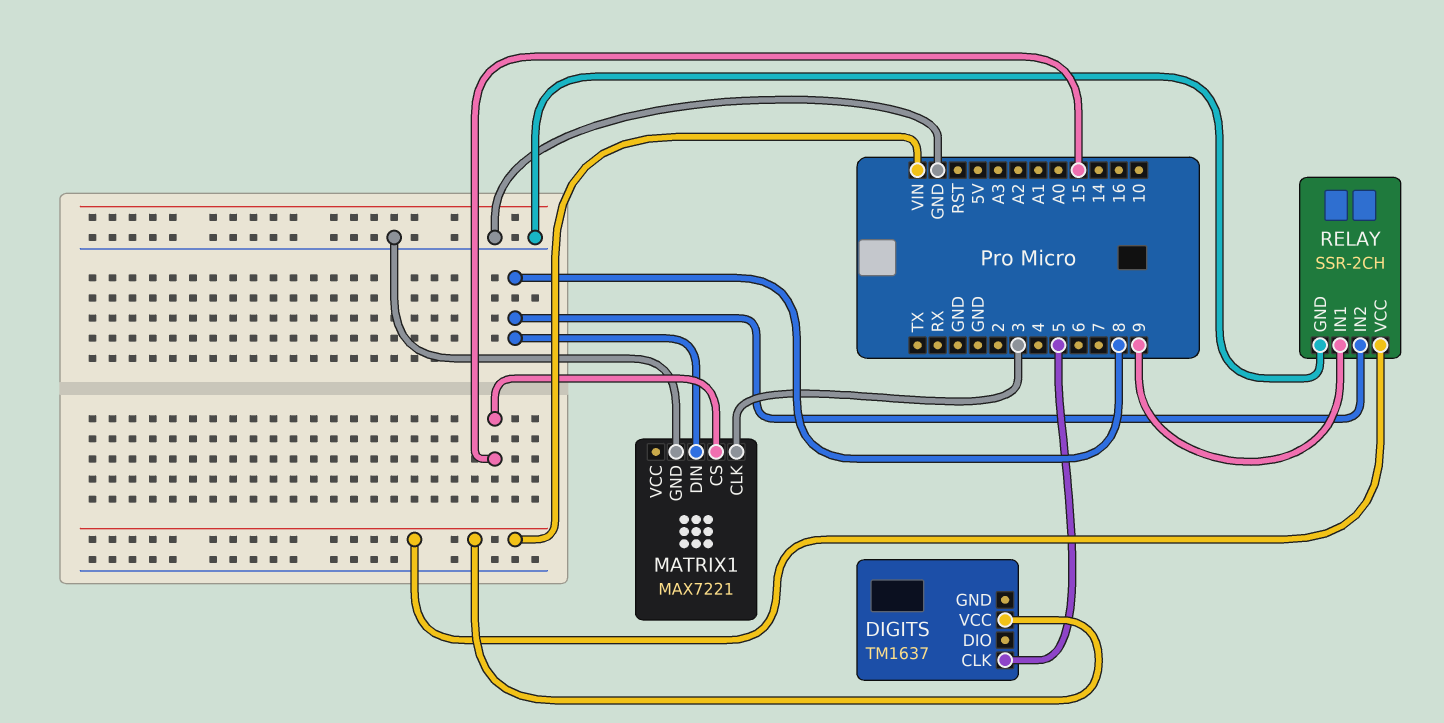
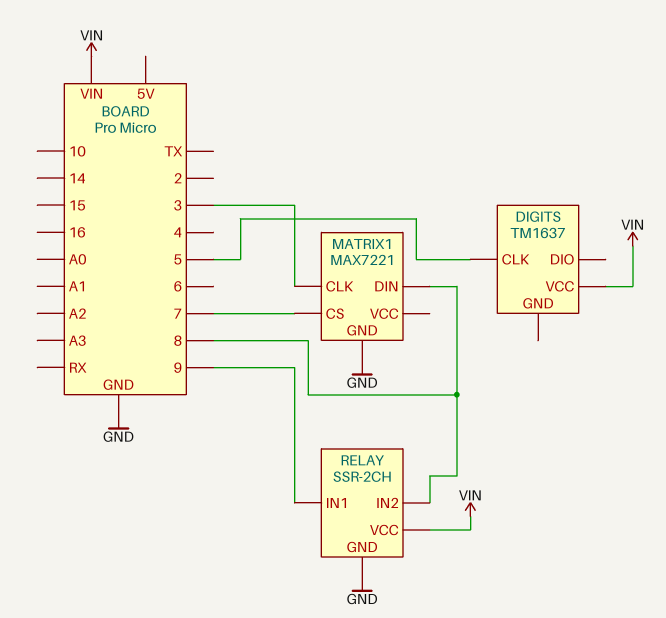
MATRIX1 pin CS: 15 -> 7

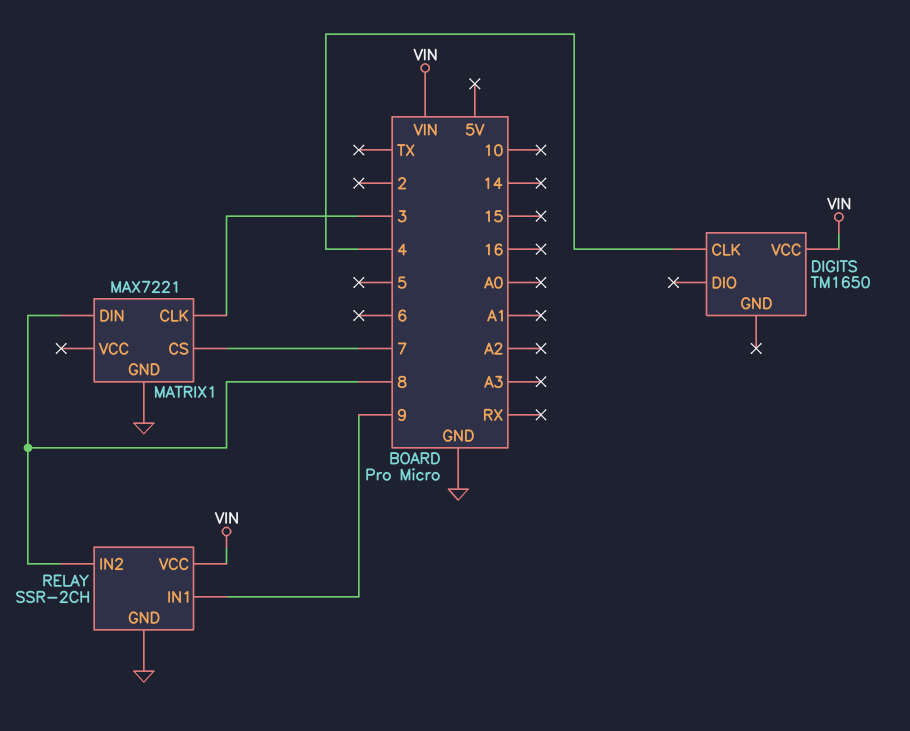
DIGITS: TM1637 -> TM1650
DIGITS pin CLK: 5 -> 4

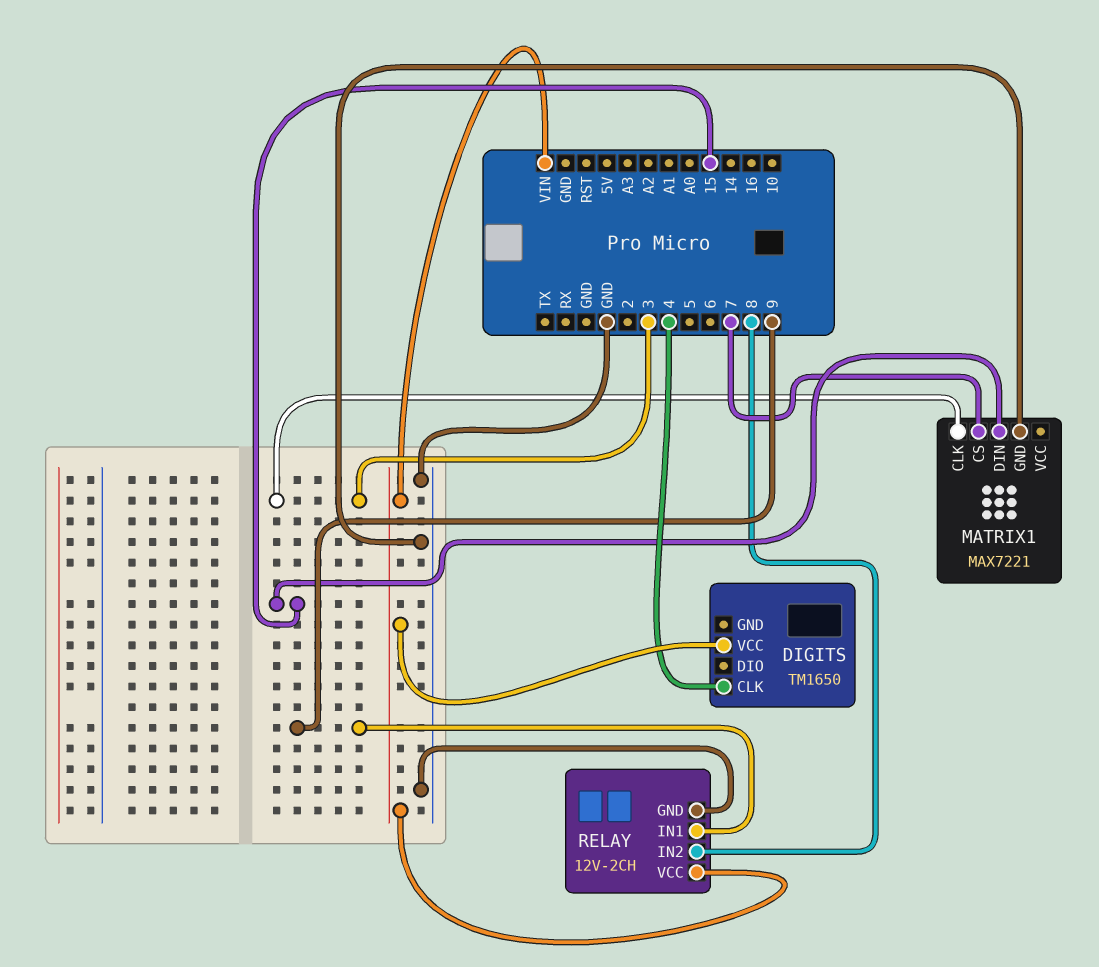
MATRIX1 pin DIN: 8 -> 15
RELAY: SSR-2CH -> 12V-2CH

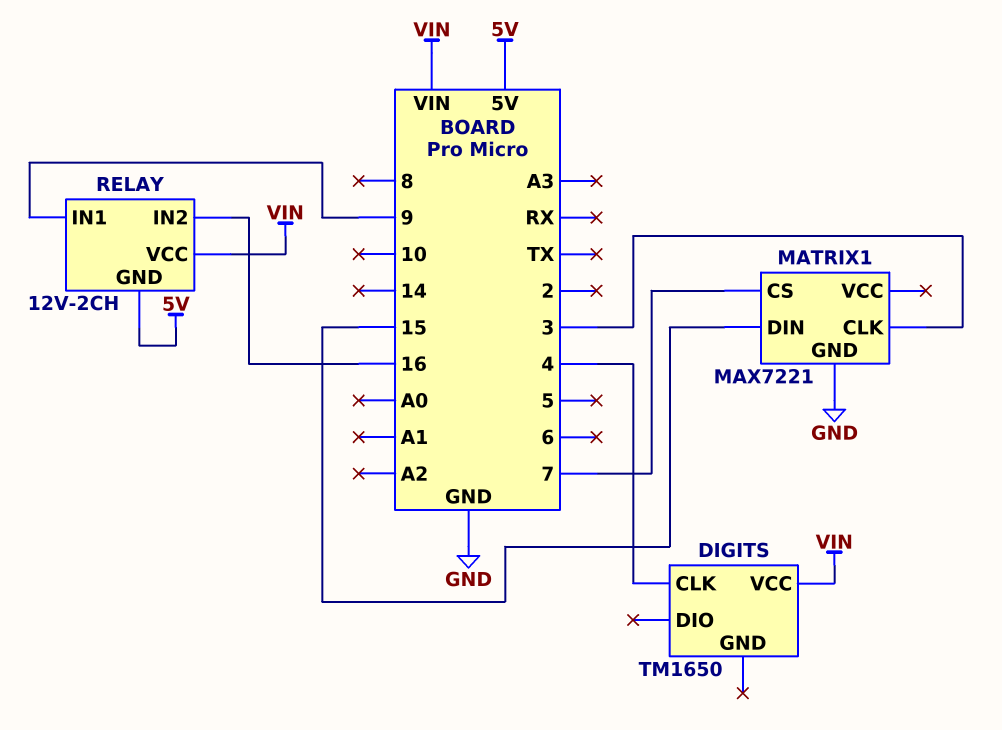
RELAY pin GND: GND -> 5V
RELAY pin IN2: 8 -> 16

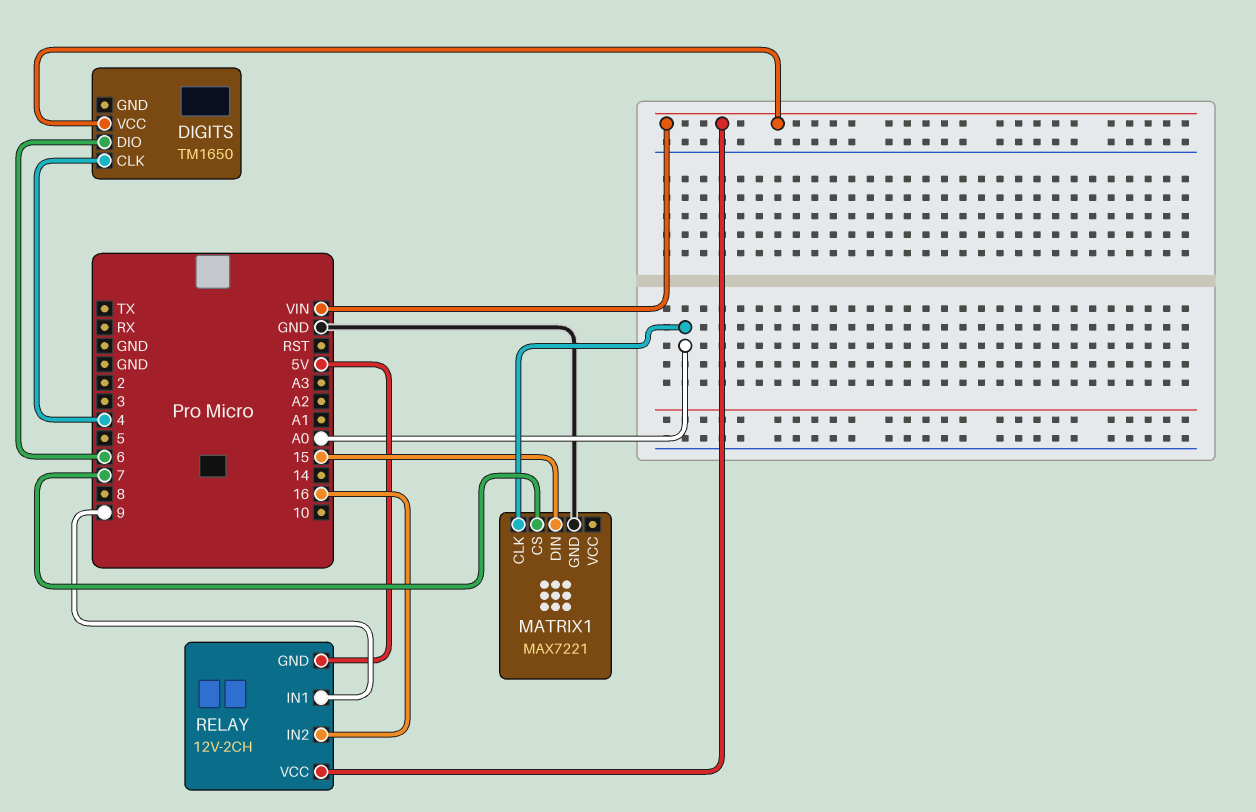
DIGITS pin DIO: none -> 6
MATRIX1 pin CLK: 3 -> A0

